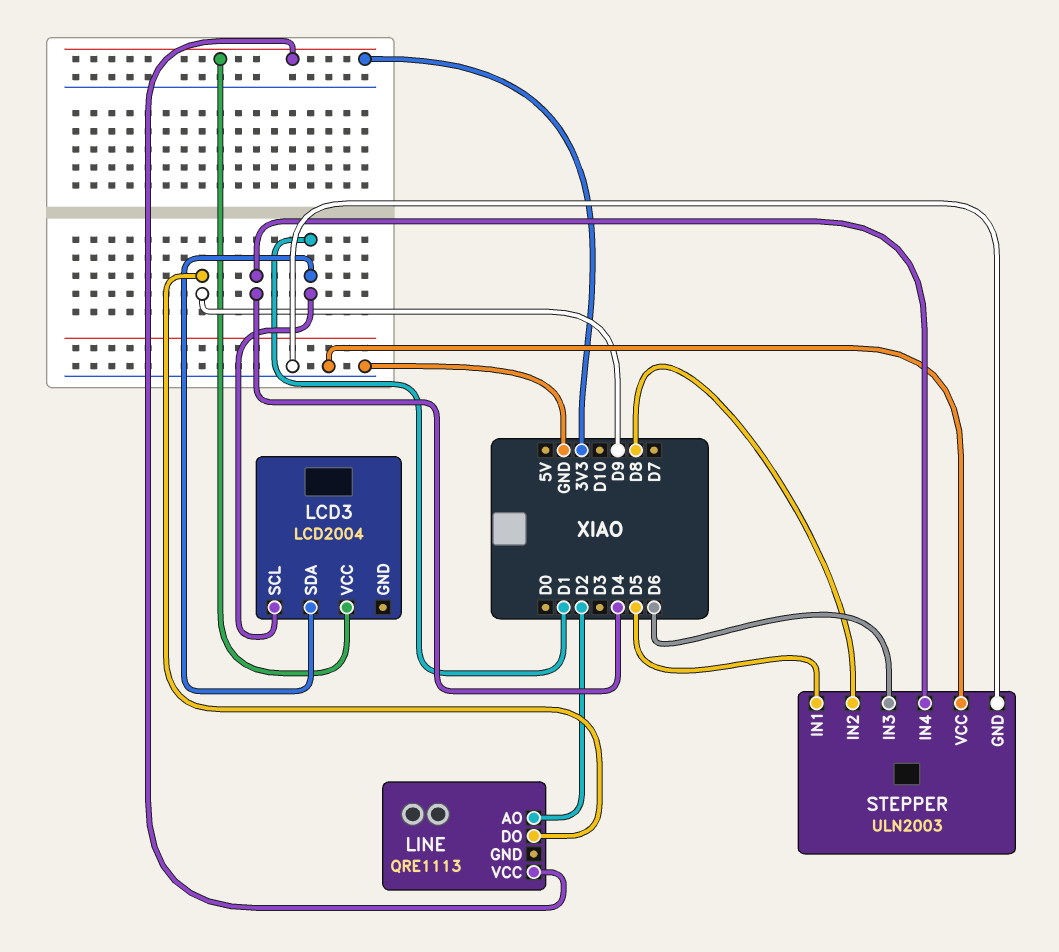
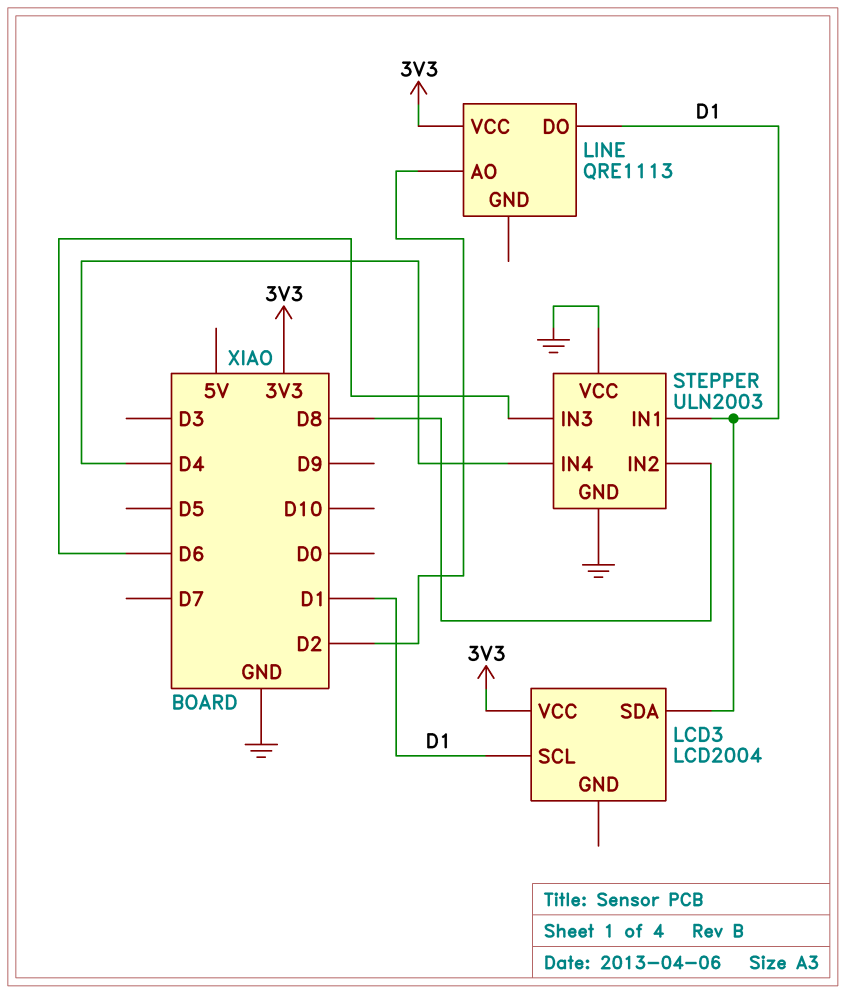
LINE pin DO: D9 -> D1
STEPPER pin IN1: D5 -> D1

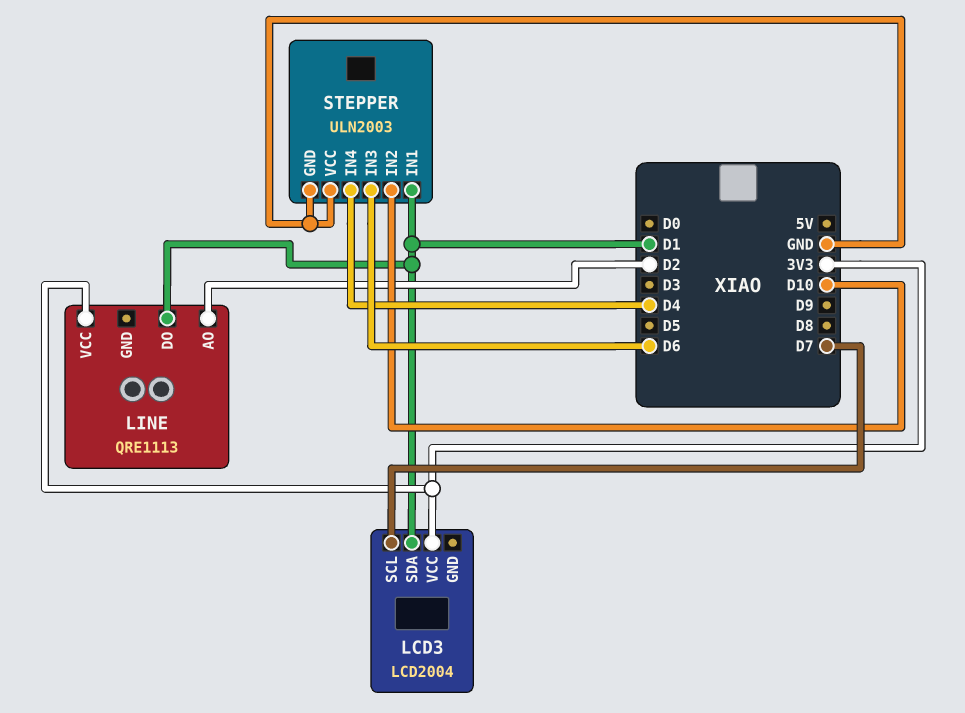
LCD3 pin SCL: D1 -> D7
STEPPER pin IN2: D8 -> D10

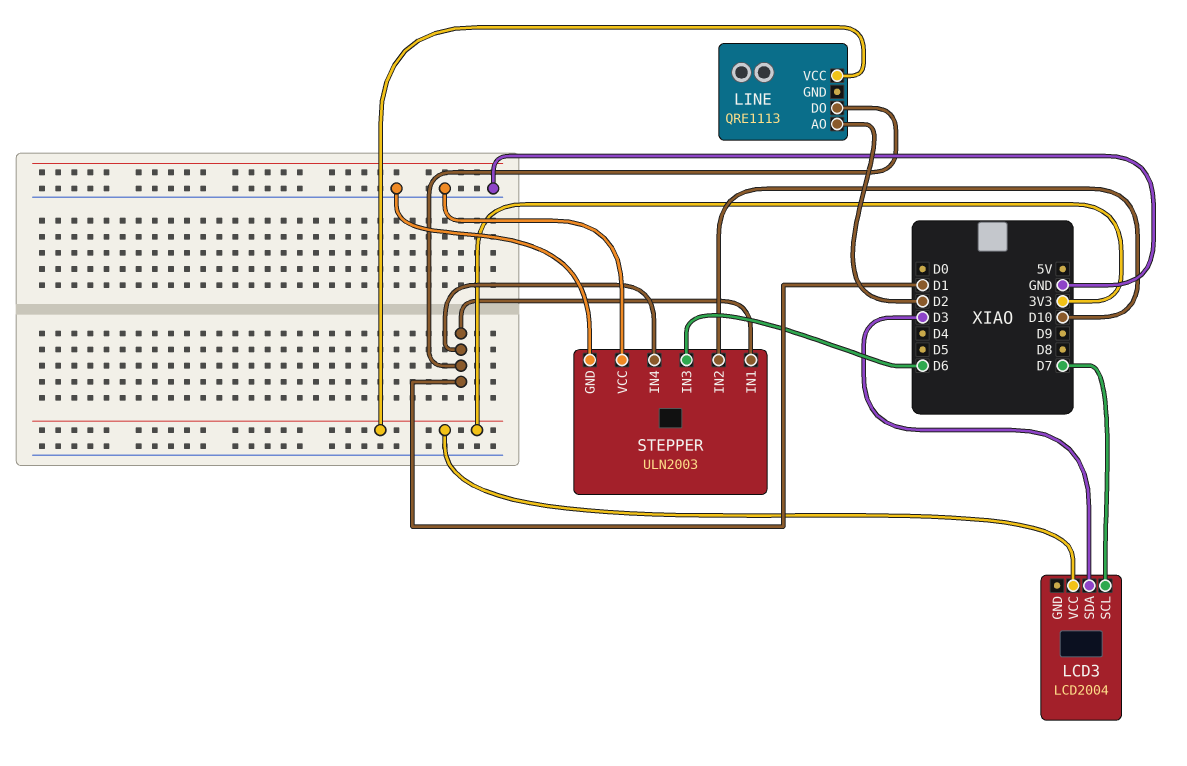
LCD3 pin SDA: D1 -> D3
STEPPER pin IN4: D4 -> D1

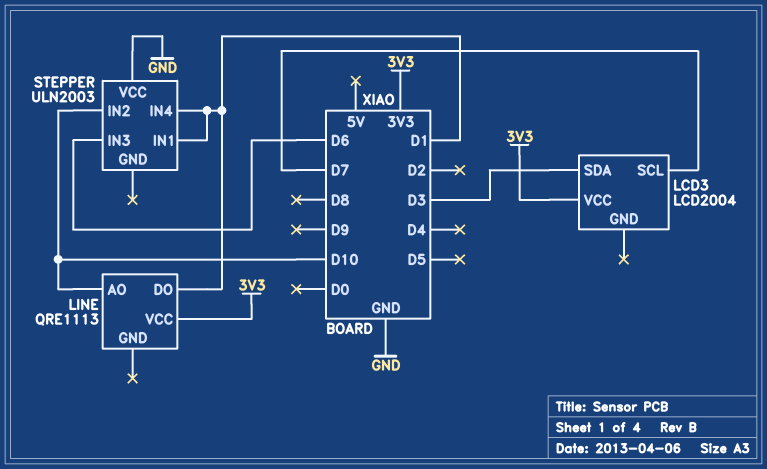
LINE pin AO: D2 -> D10
STEPPER pin GND: GND -> none

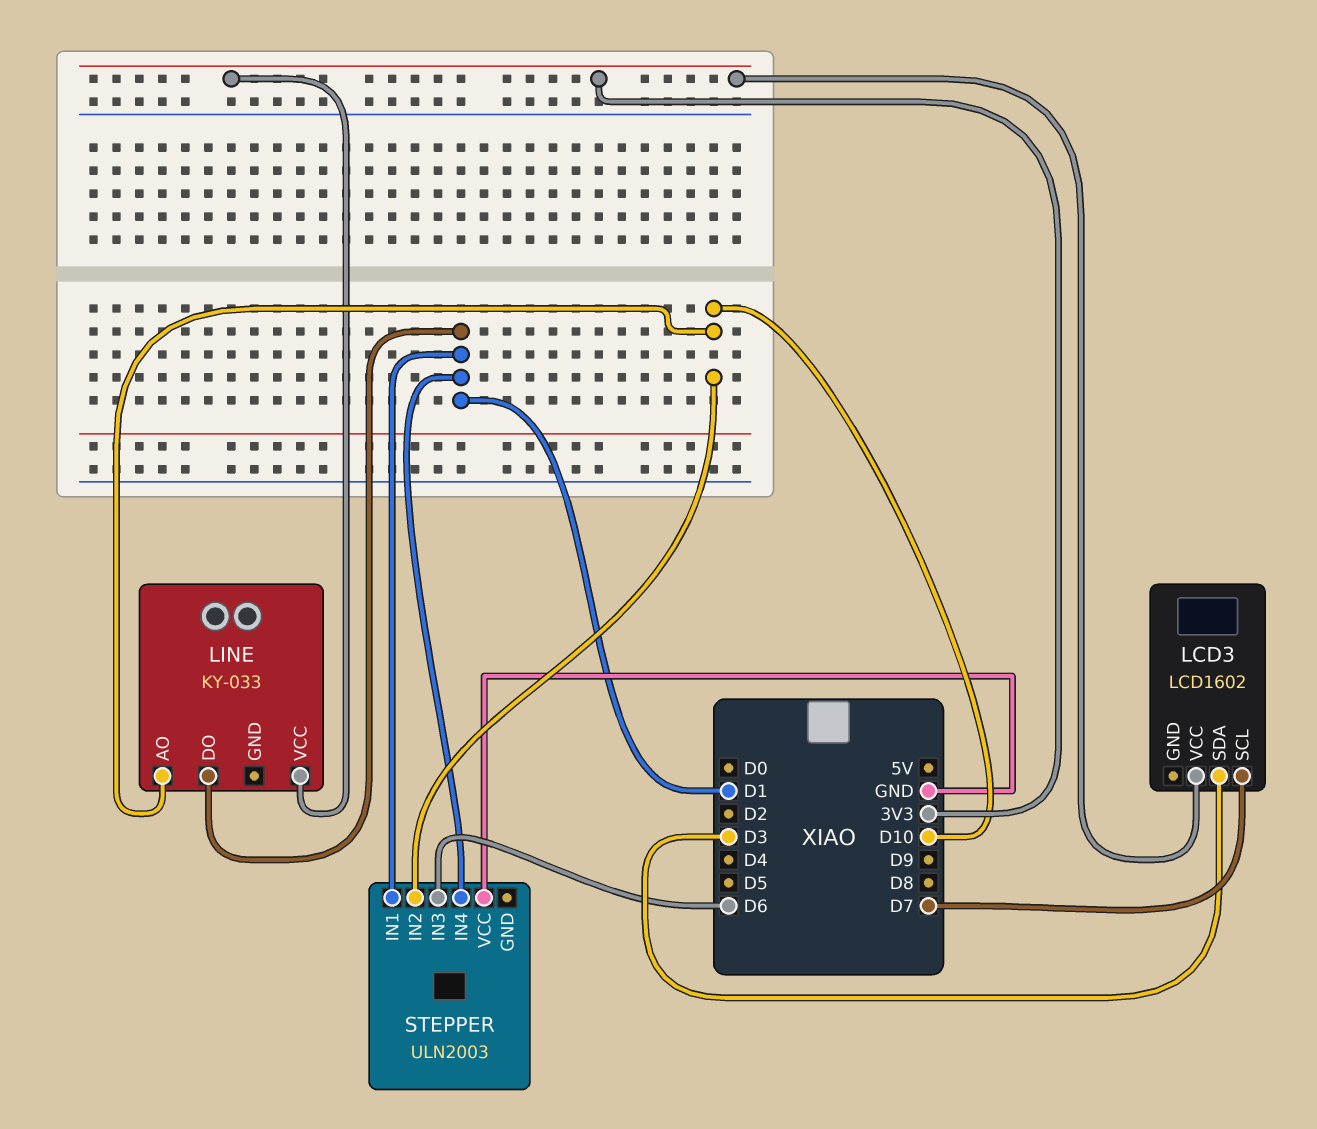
LCD3: LCD2004 -> LCD1602
LINE: QRE1113 -> KY-033

